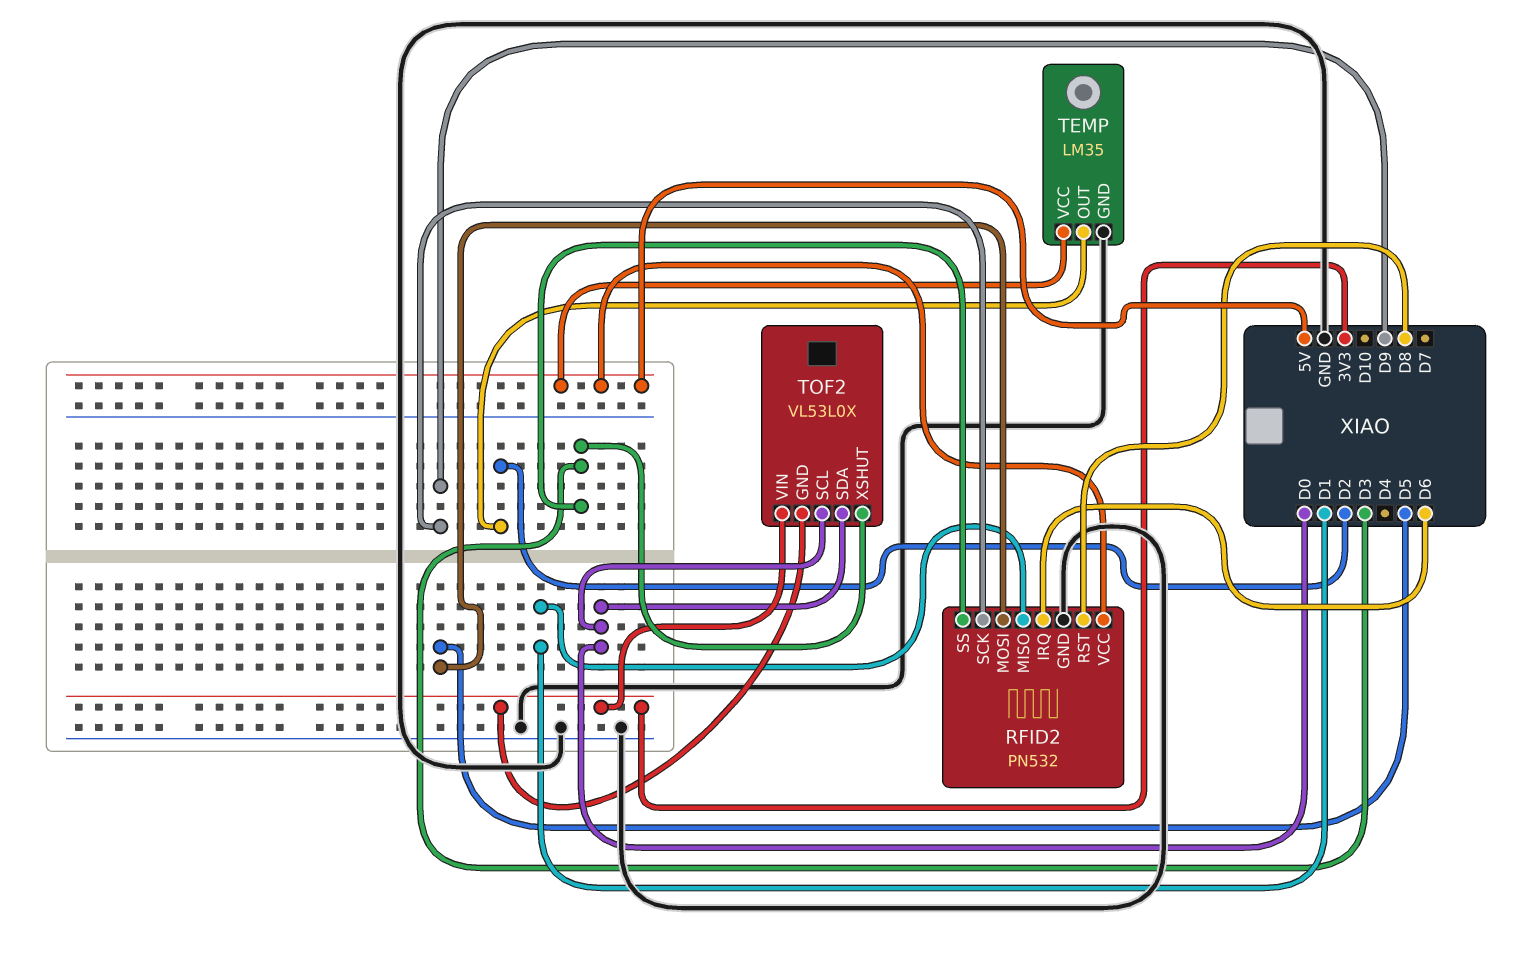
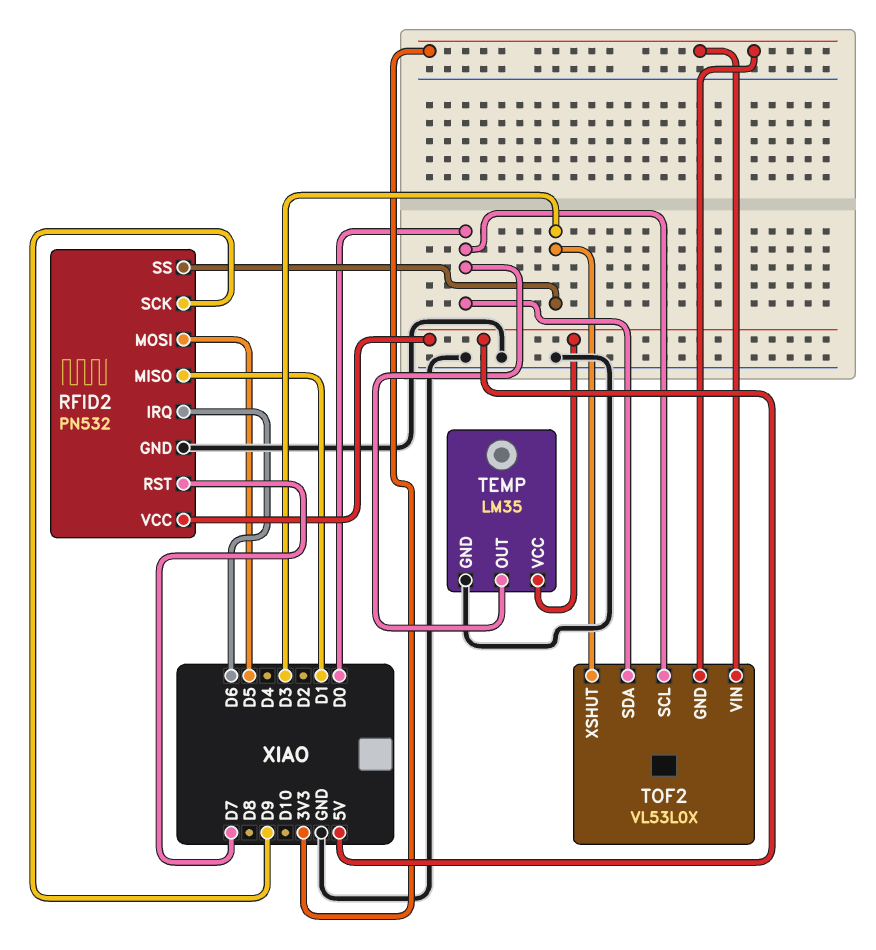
RFID2 pin RST: D8 -> D7
TEMP pin OUT: D2 -> D0

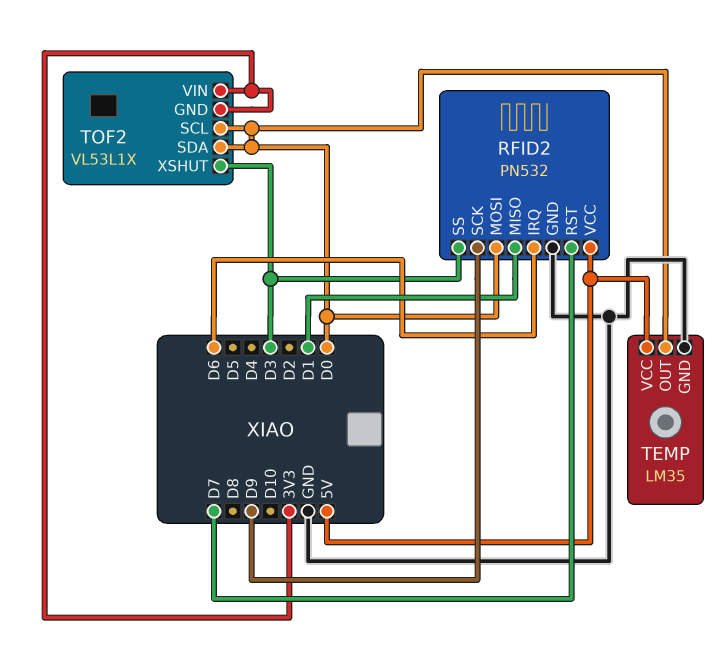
RFID2 pin MOSI: D5 -> D0
TOF2: VL53L0X -> VL53L1X

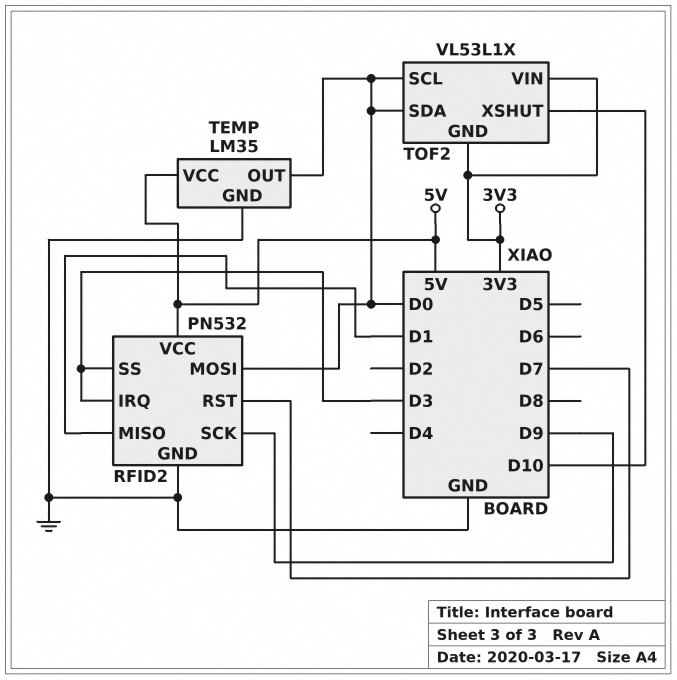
RFID2 pin IRQ: D6 -> D3
TOF2 pin XSHUT: D3 -> D10

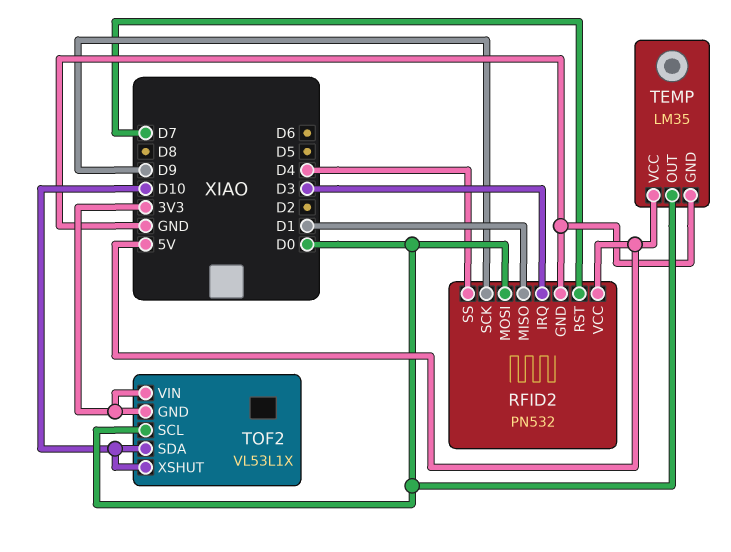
RFID2 pin SS: D3 -> D4
TOF2 pin SDA: D0 -> D10

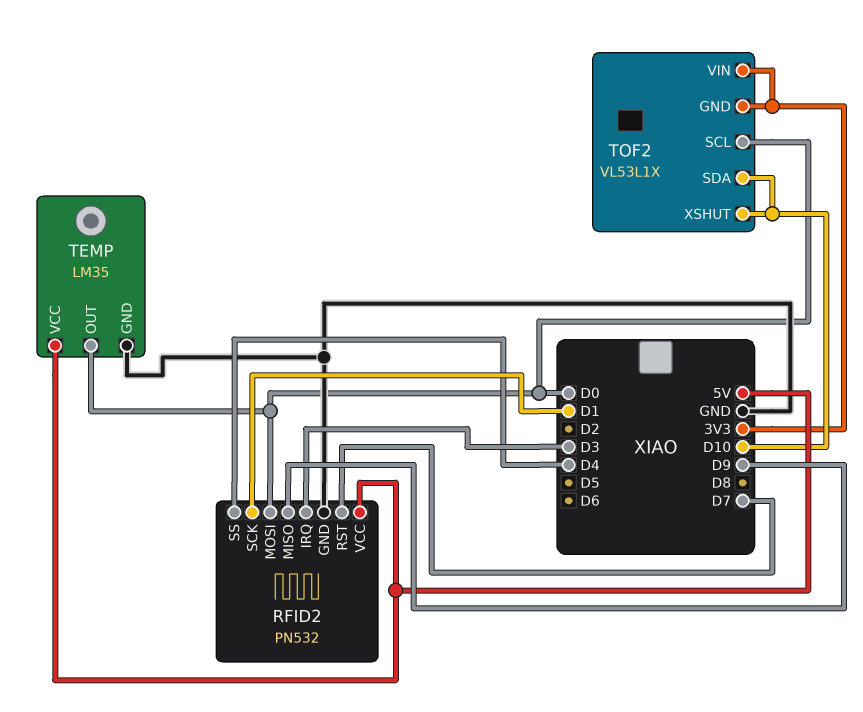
RFID2 pin MISO: D1 -> D9
RFID2 pin SCK: D9 -> D1

